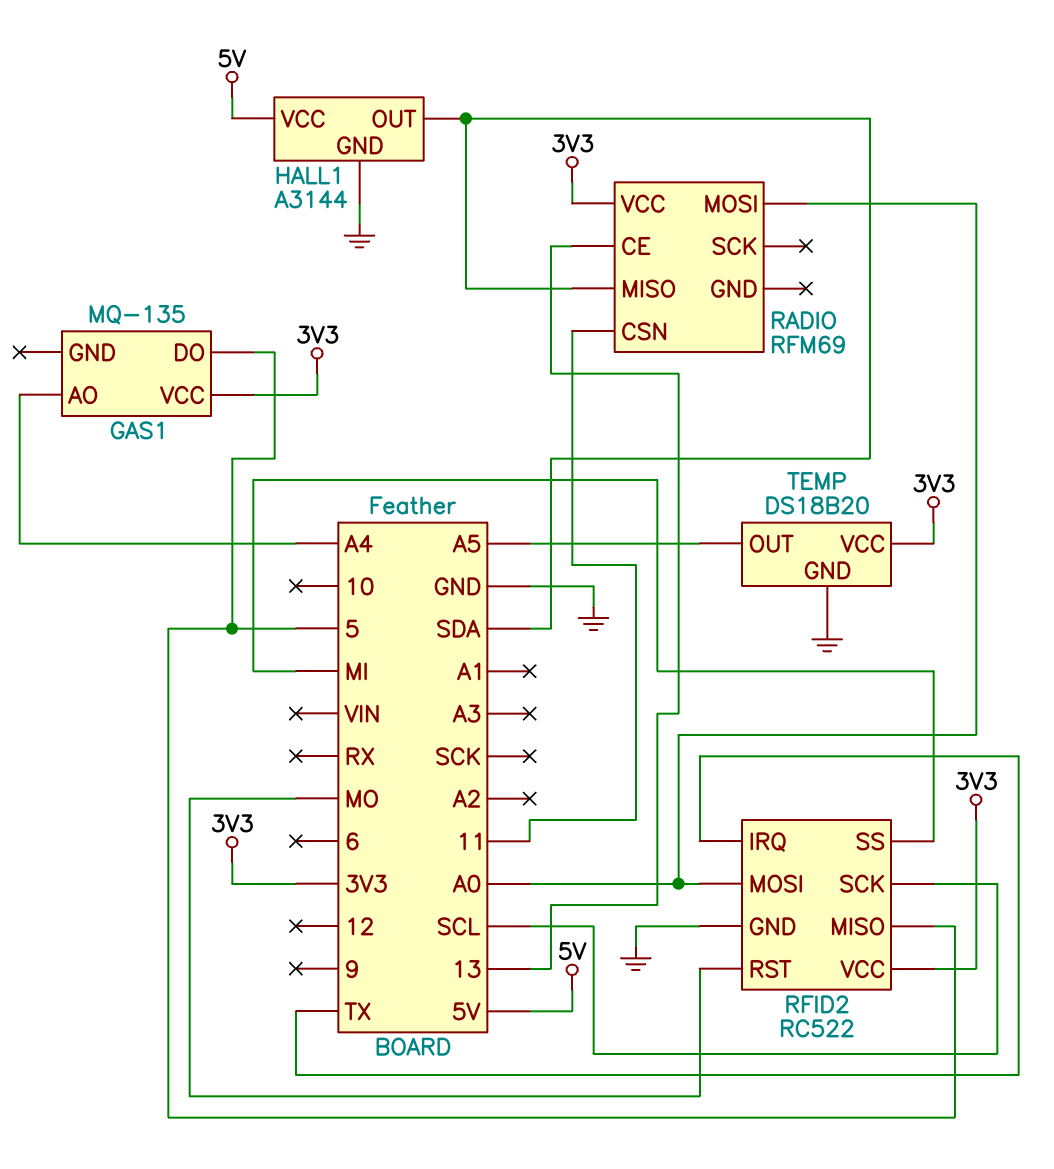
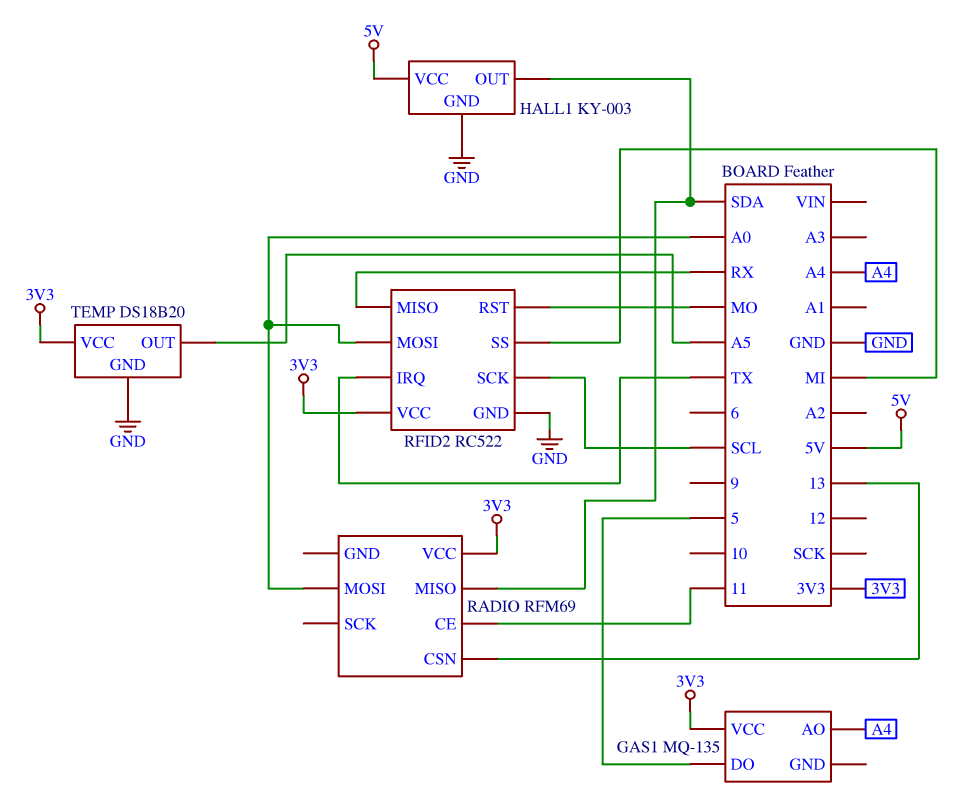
HALL1: A3144 -> KY-003
RADIO pin CE: 13 -> 11
RADIO pin CSN: 11 -> 13
RFID2 pin MISO: 5 -> RX

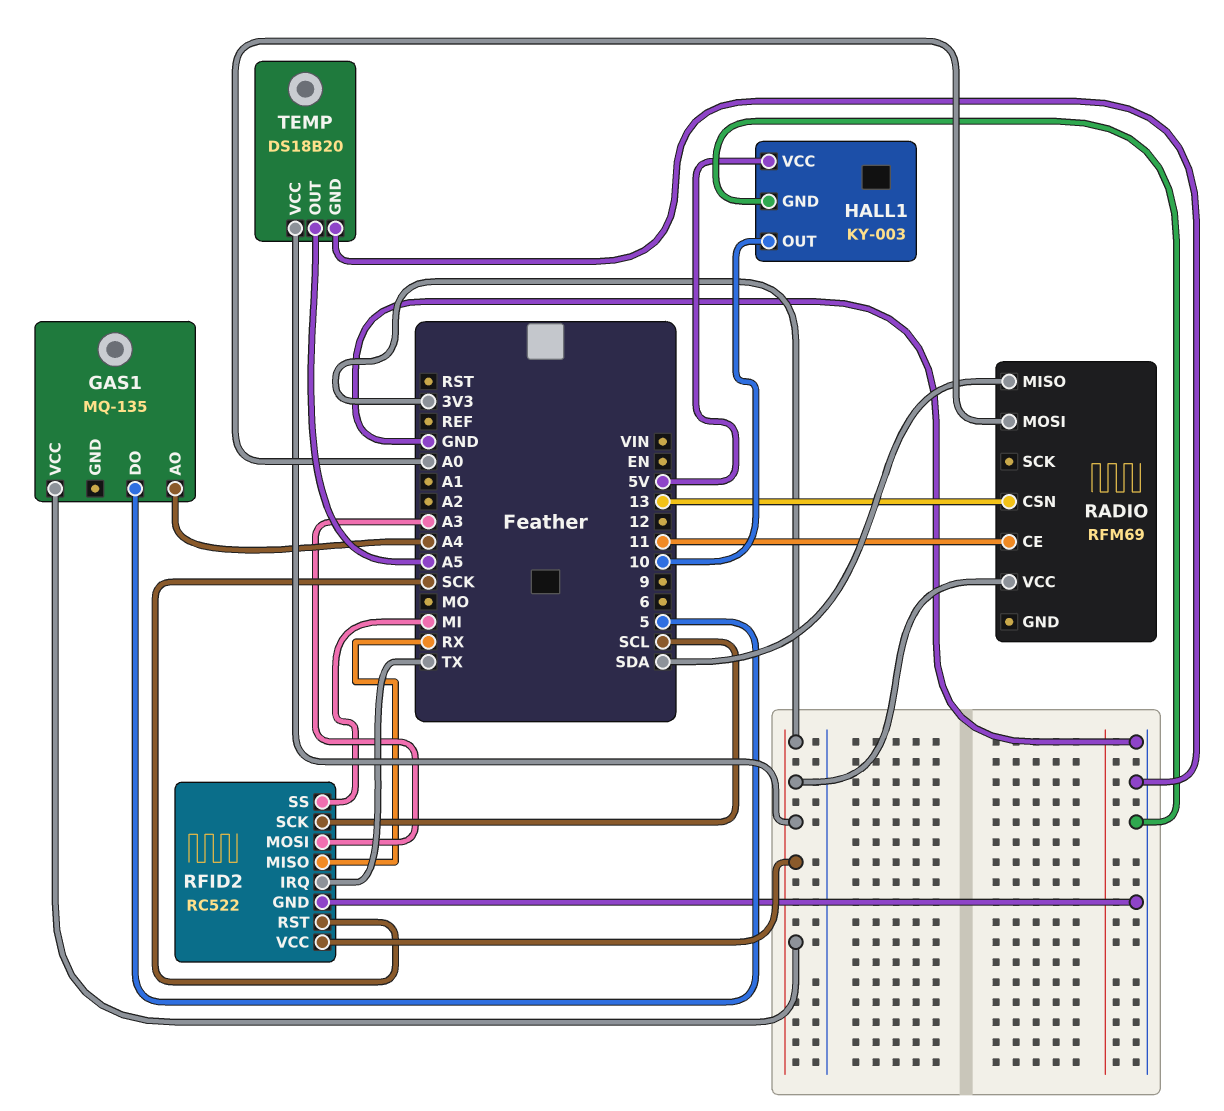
HALL1 pin OUT: SDA -> 10
RFID2 pin MOSI: A0 -> A3
RFID2 pin RST: MO -> SCK

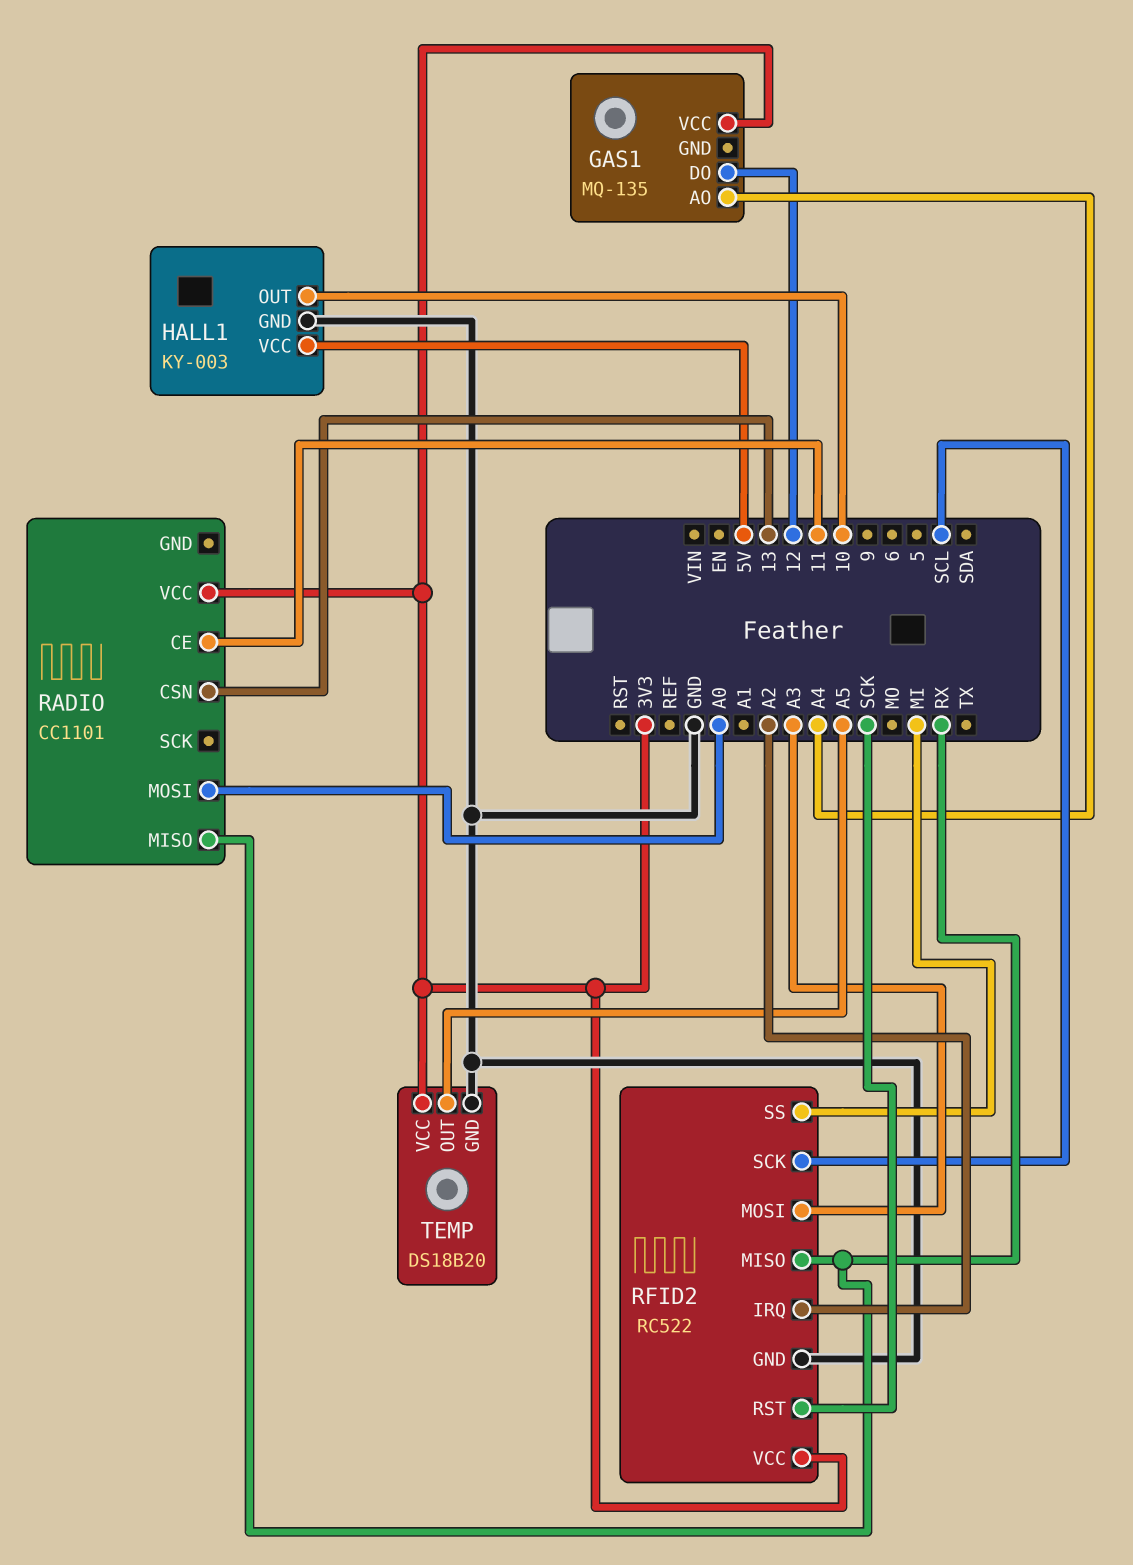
GAS1 pin DO: 5 -> 12
RADIO: RFM69 -> CC1101
RADIO pin MISO: SDA -> RX
RFID2 pin IRQ: TX -> A2

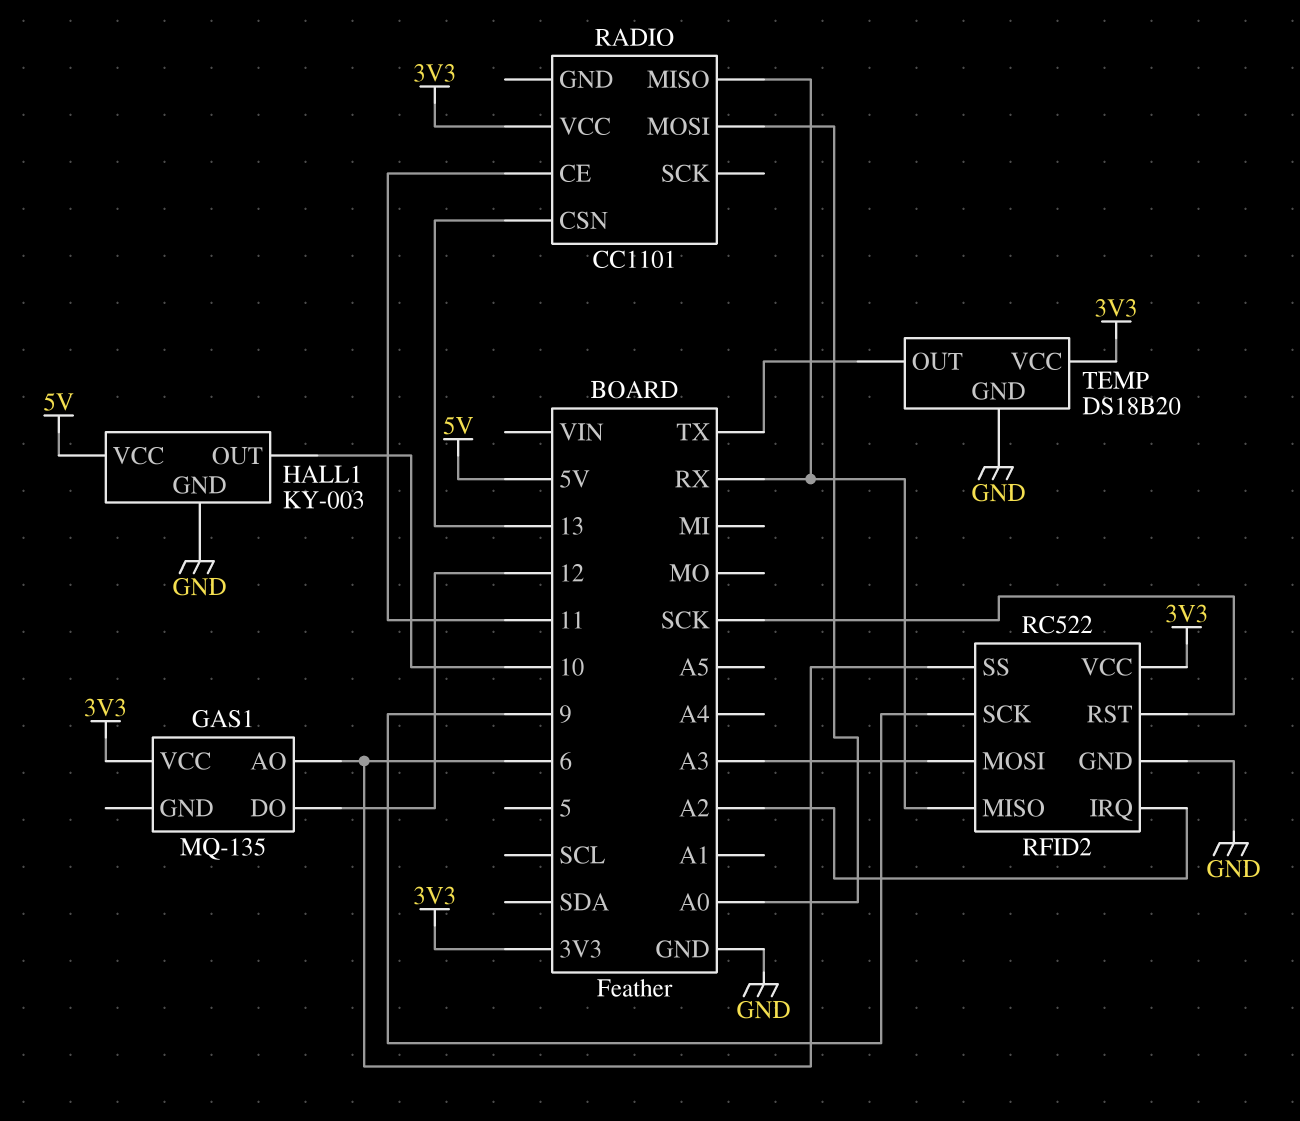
GAS1 pin AO: A4 -> 6
RFID2 pin SCK: SCL -> 9
RFID2 pin SS: MI -> 6
TEMP pin OUT: A5 -> TX

